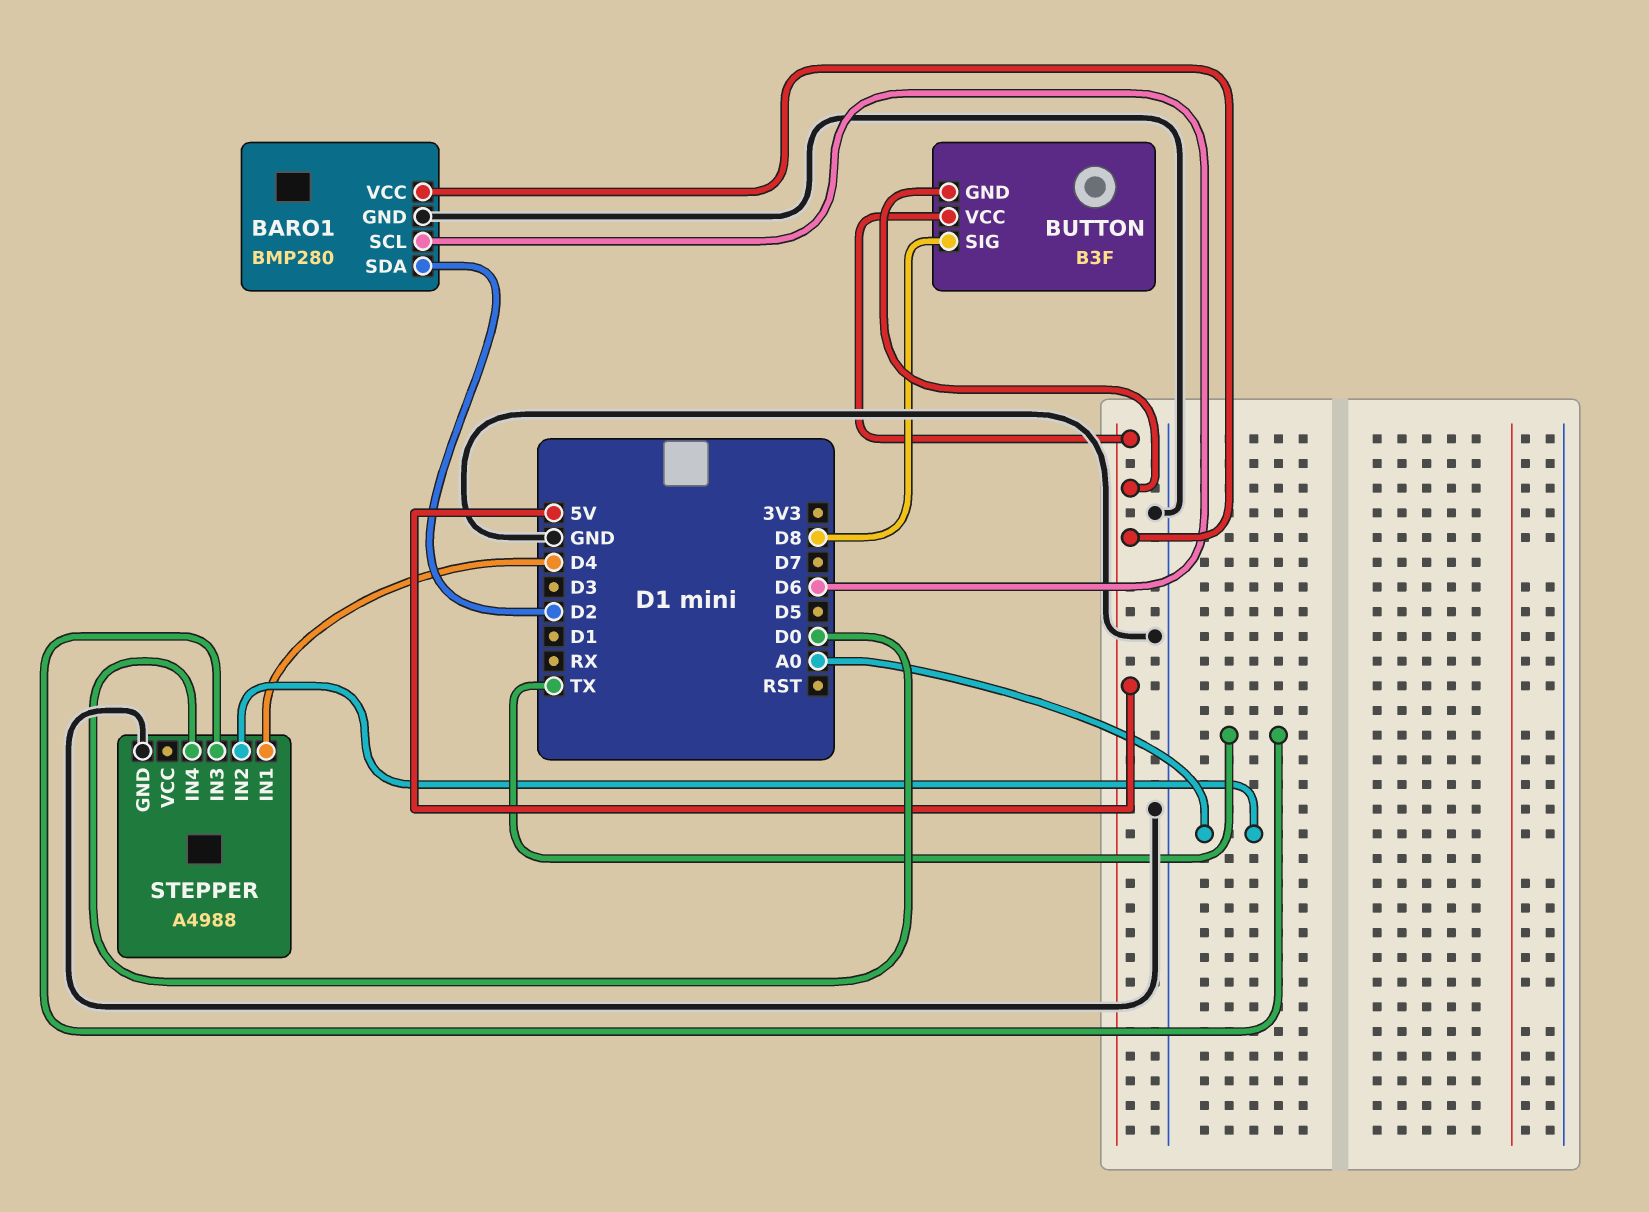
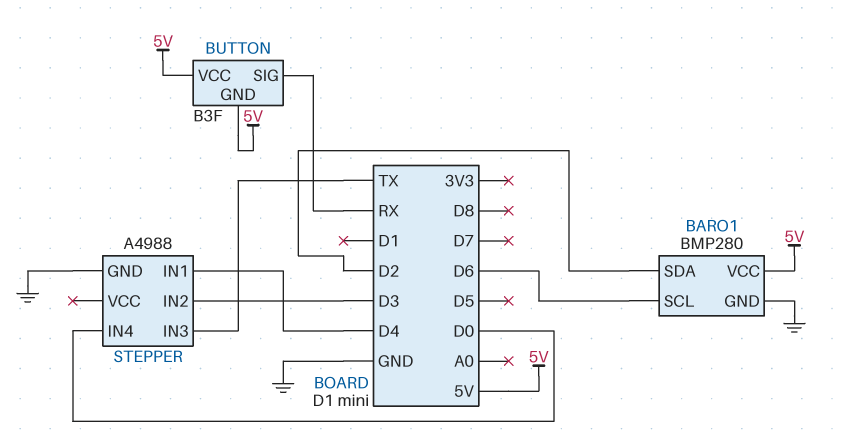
BUTTON pin SIG: D8 -> RX
STEPPER pin IN2: A0 -> D3

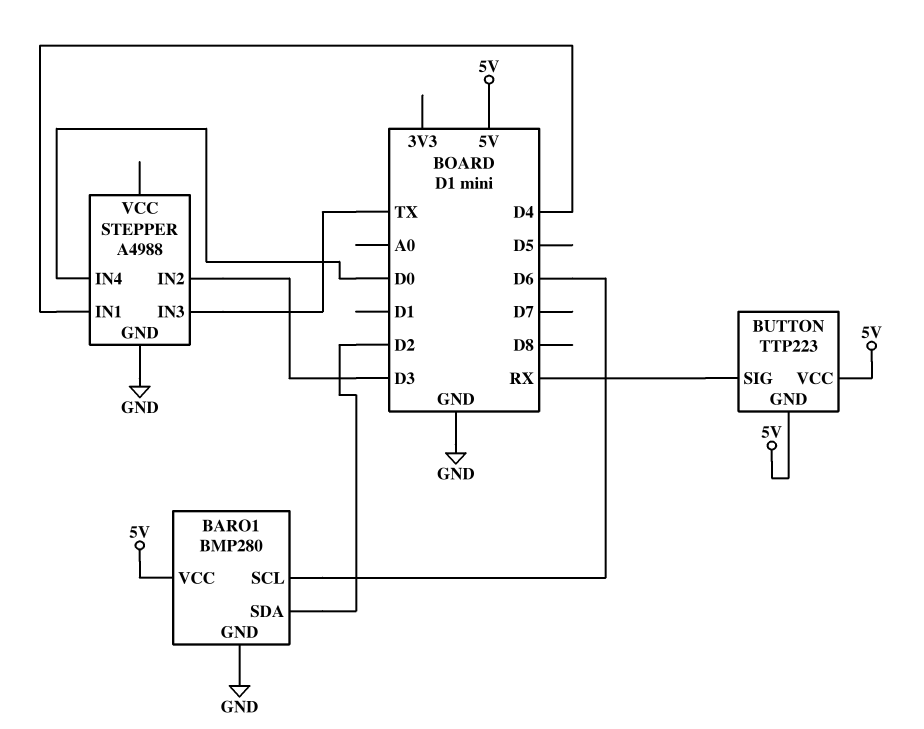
BUTTON: B3F -> TTP223

